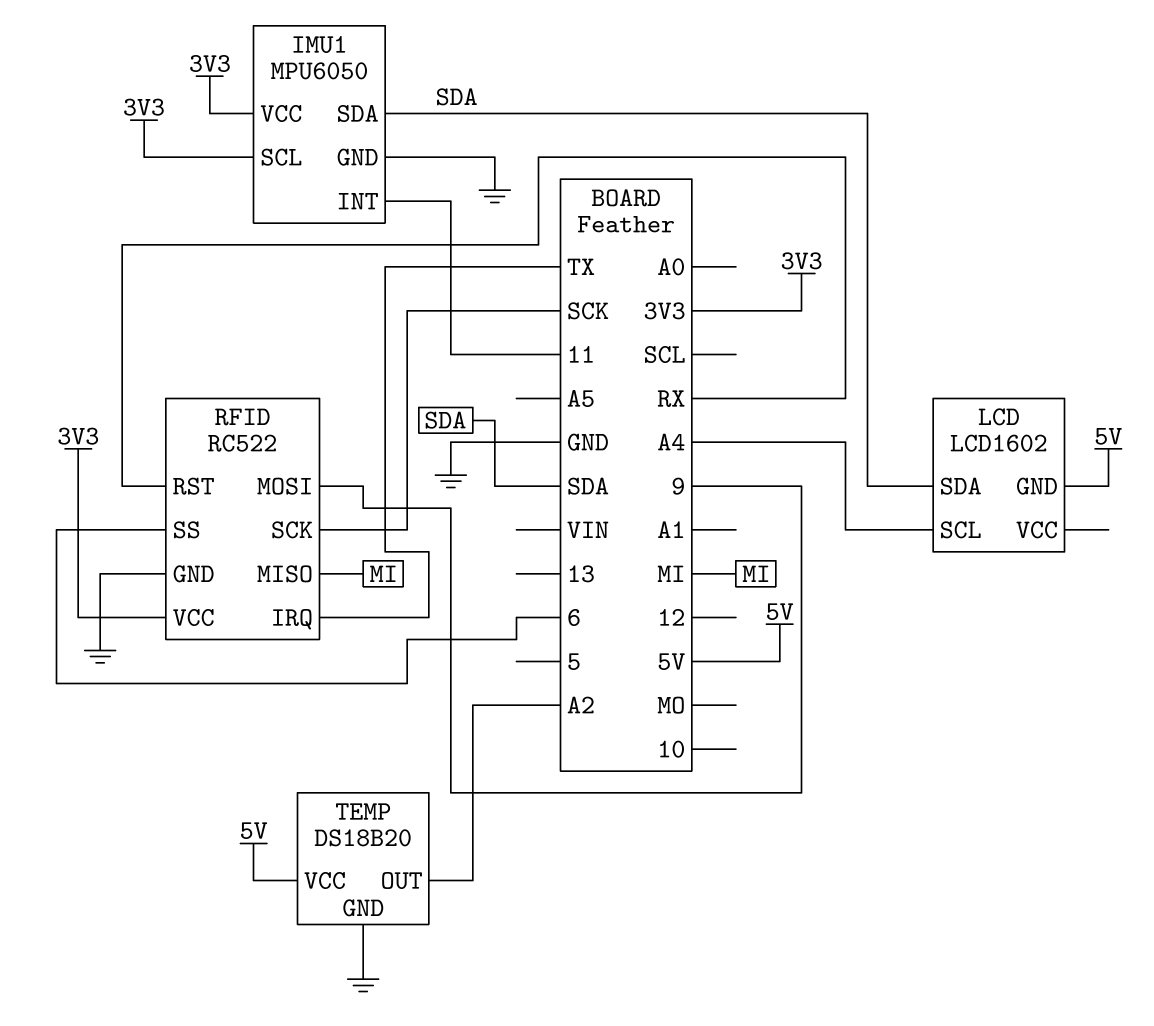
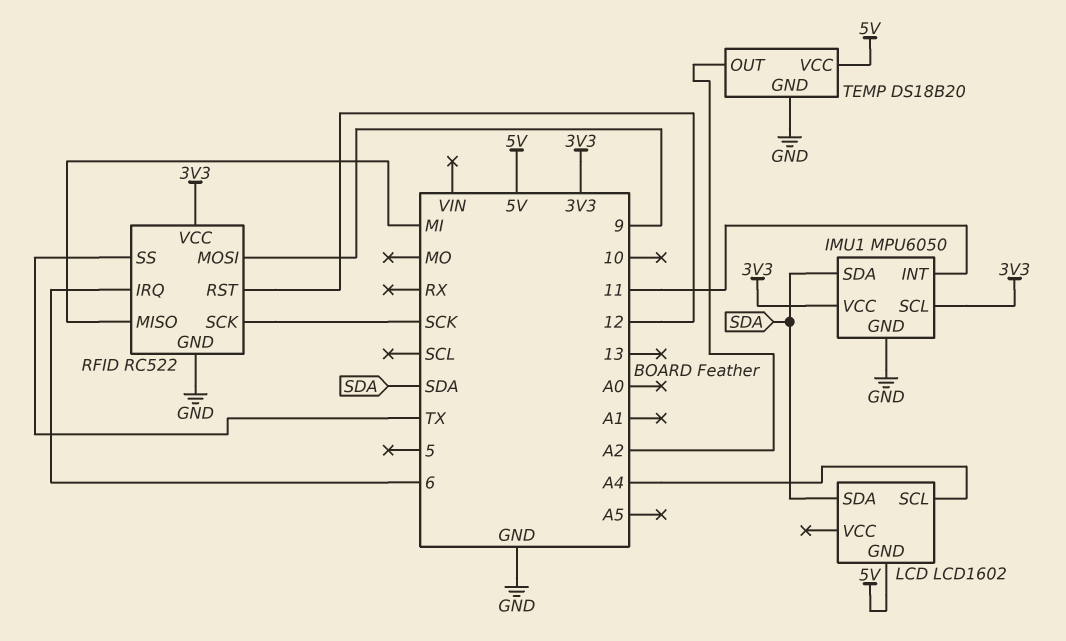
RFID pin IRQ: TX -> 6
RFID pin RST: RX -> 12
RFID pin SS: 6 -> TX

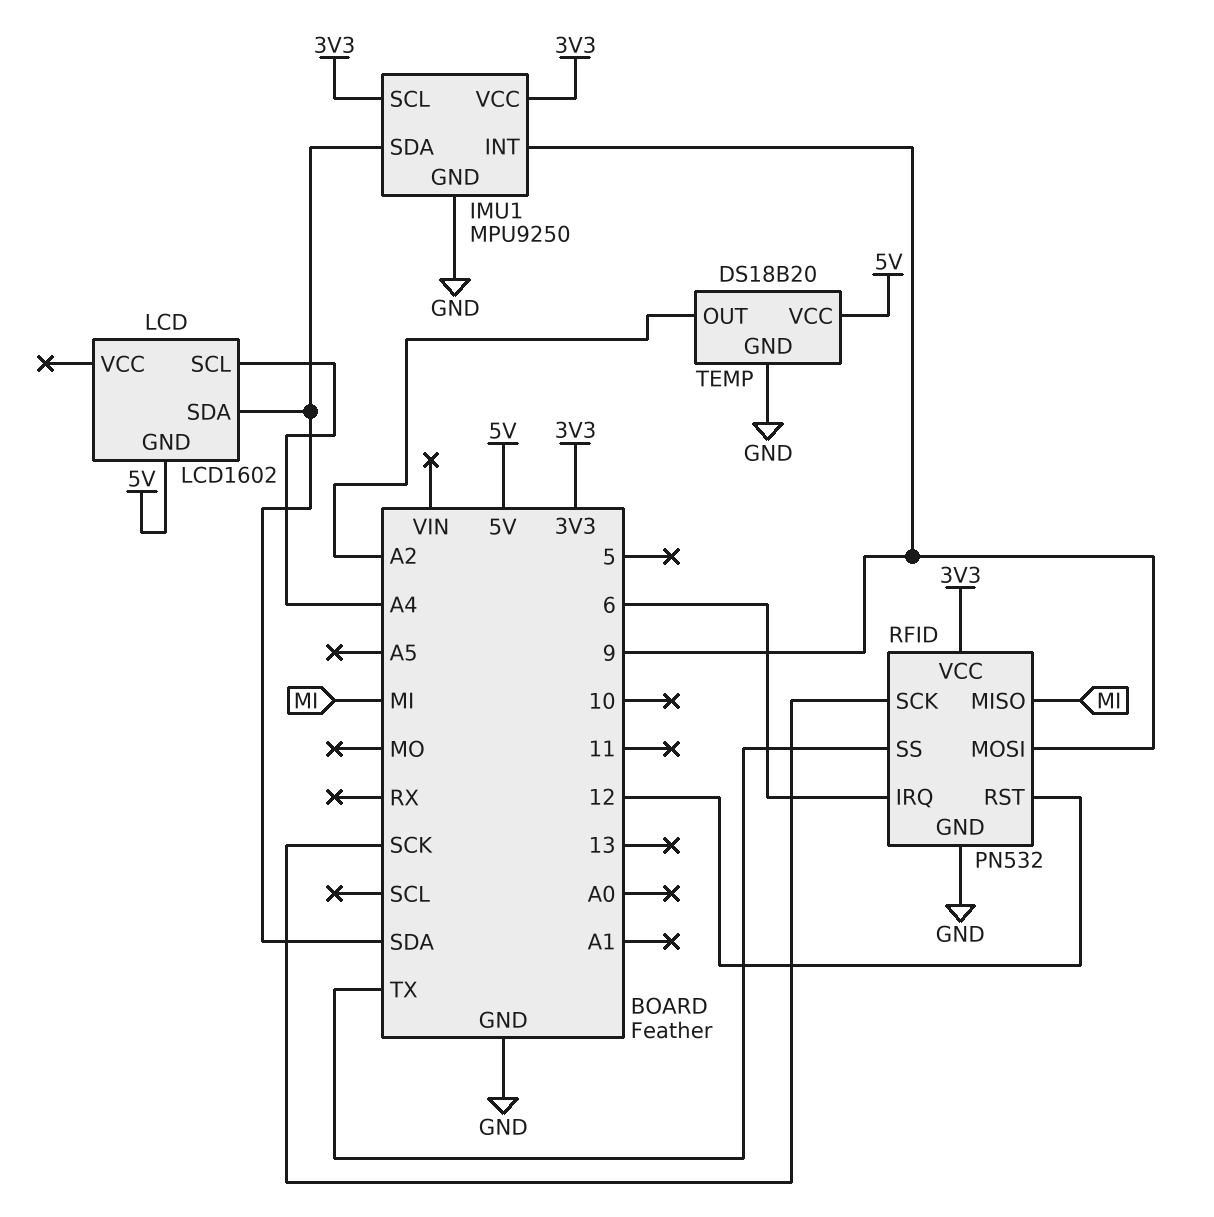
IMU1: MPU6050 -> MPU9250
IMU1 pin INT: 11 -> 9
RFID: RC522 -> PN532

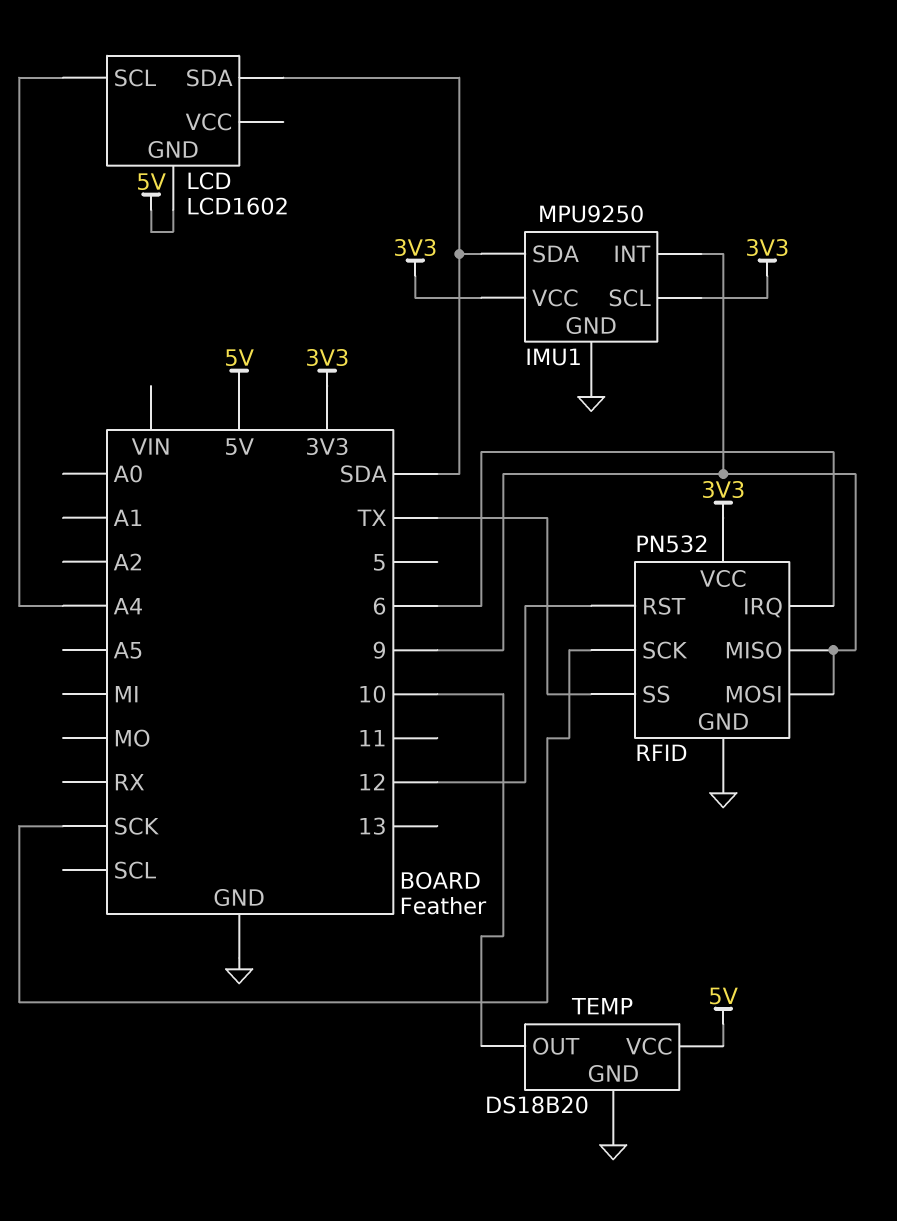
RFID pin MISO: MI -> 9
TEMP pin OUT: A2 -> 10

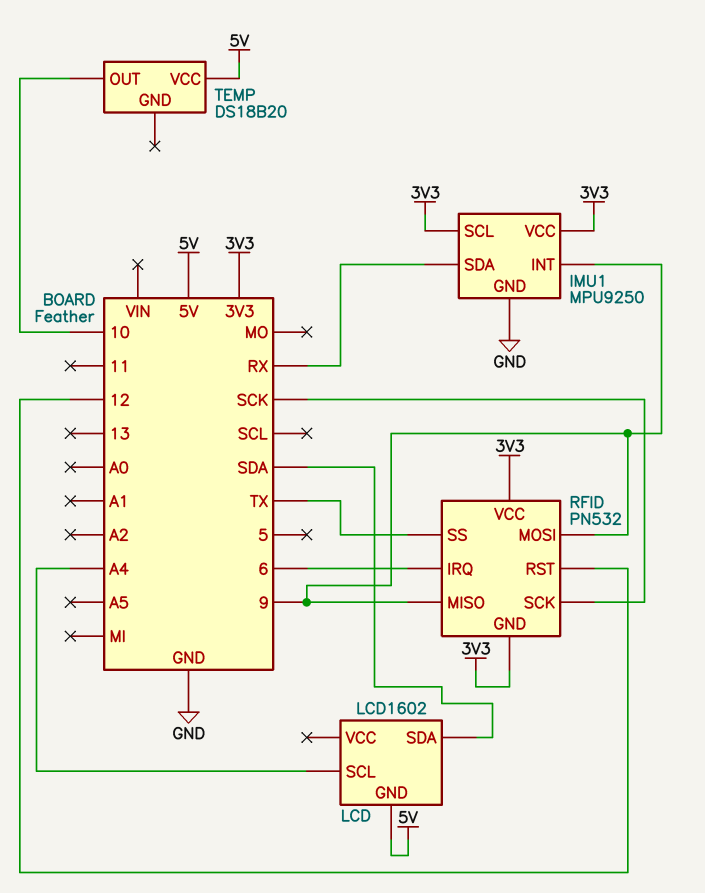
IMU1 pin SDA: SDA -> RX
RFID pin GND: GND -> 3V3
TEMP pin GND: GND -> none

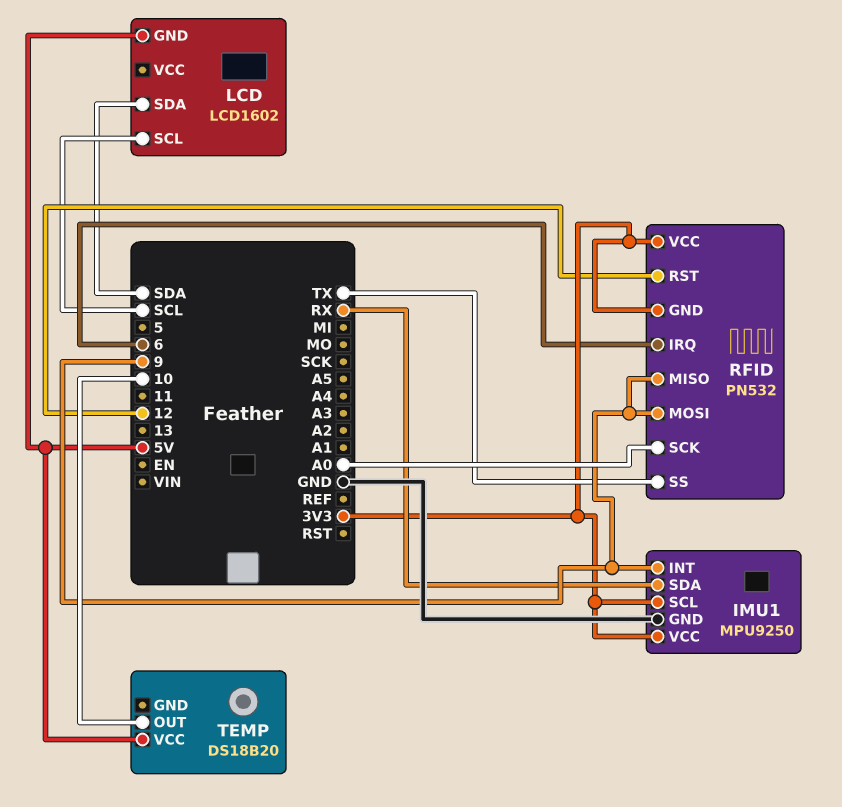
LCD pin SCL: A4 -> SCL
RFID pin SCK: SCK -> A0

